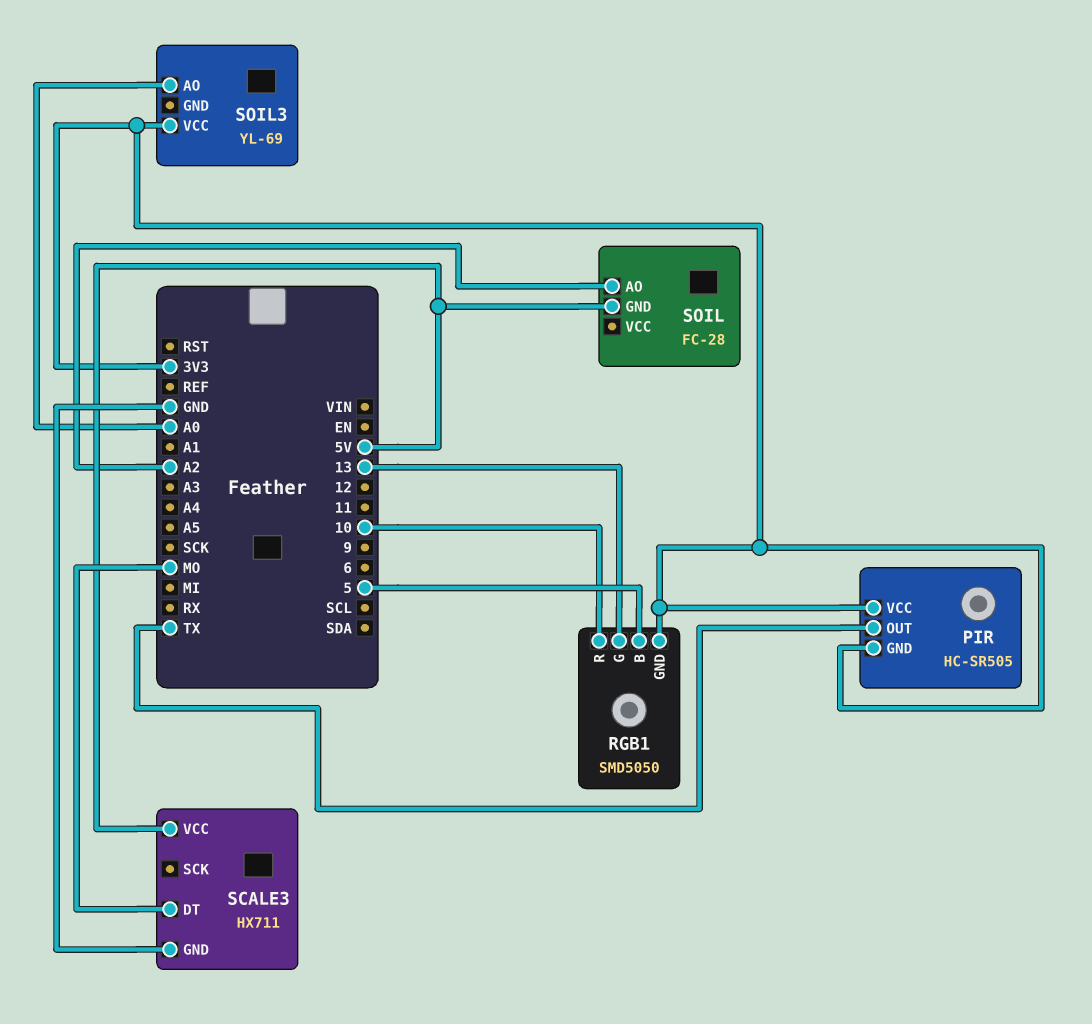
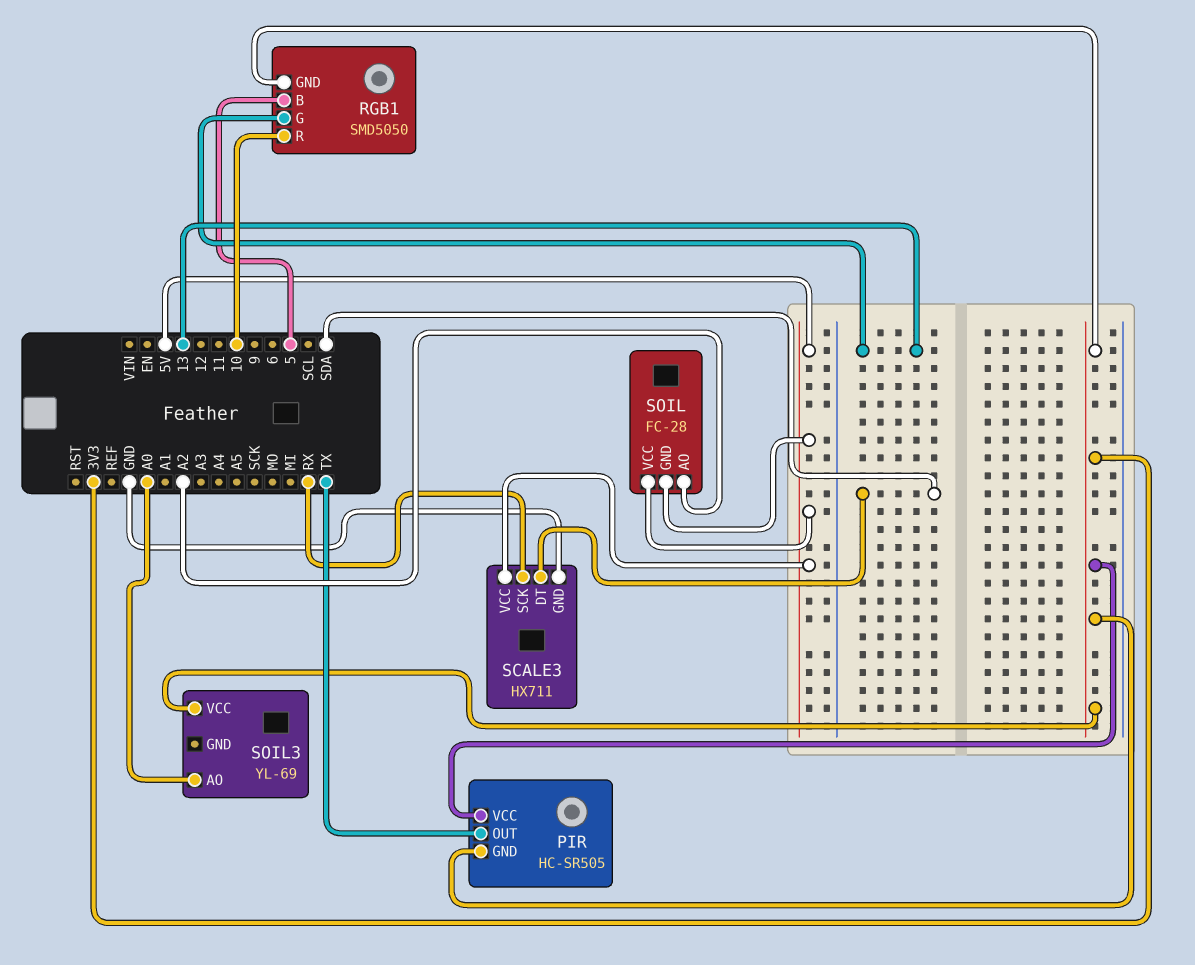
SCALE3 pin DT: MO -> SDA
SCALE3 pin SCK: none -> RX
SOIL pin VCC: none -> 5V

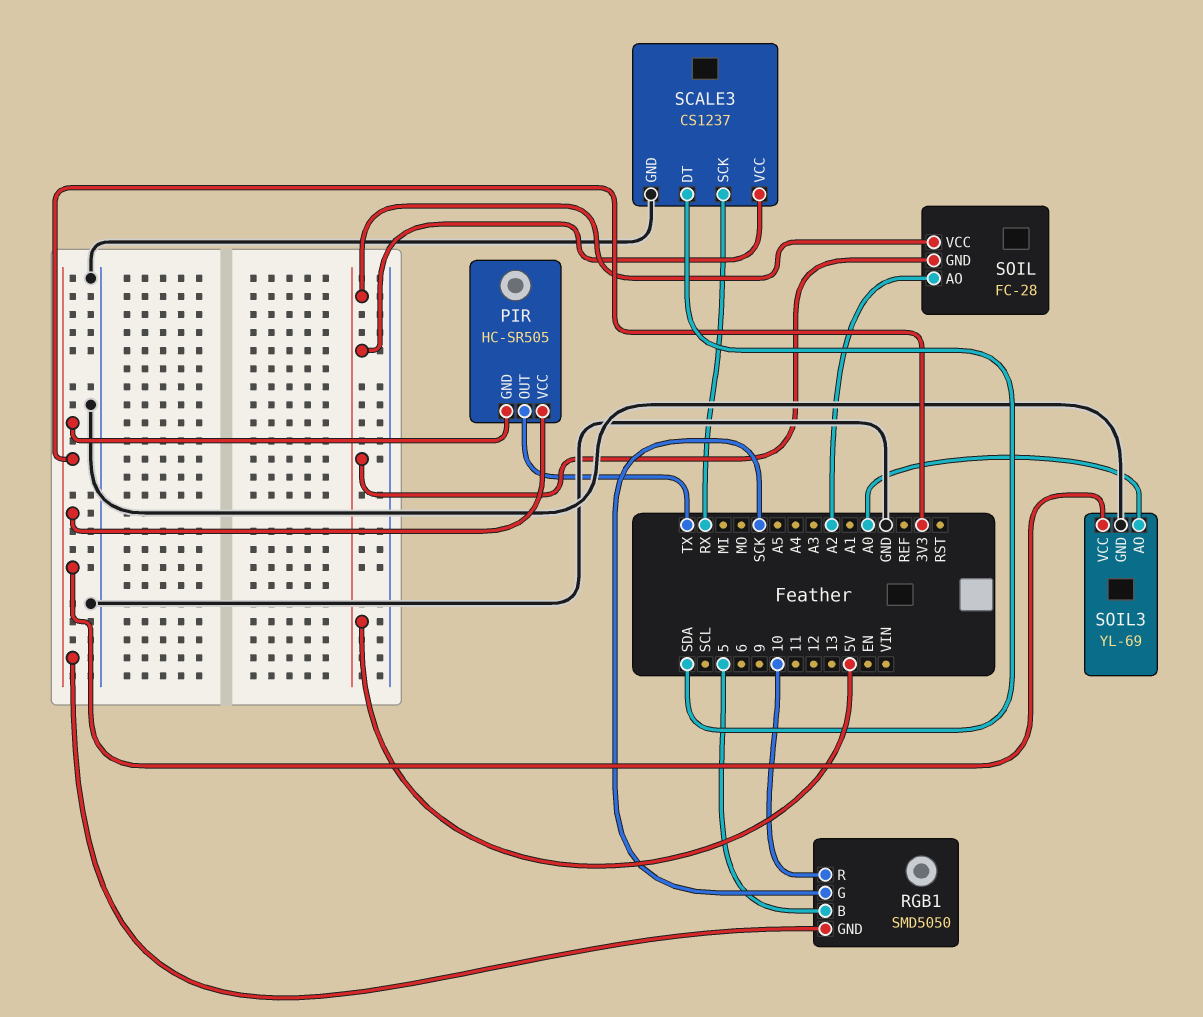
RGB1 pin G: 13 -> SCK
SCALE3: HX711 -> CS1237
SOIL3 pin GND: none -> GND

